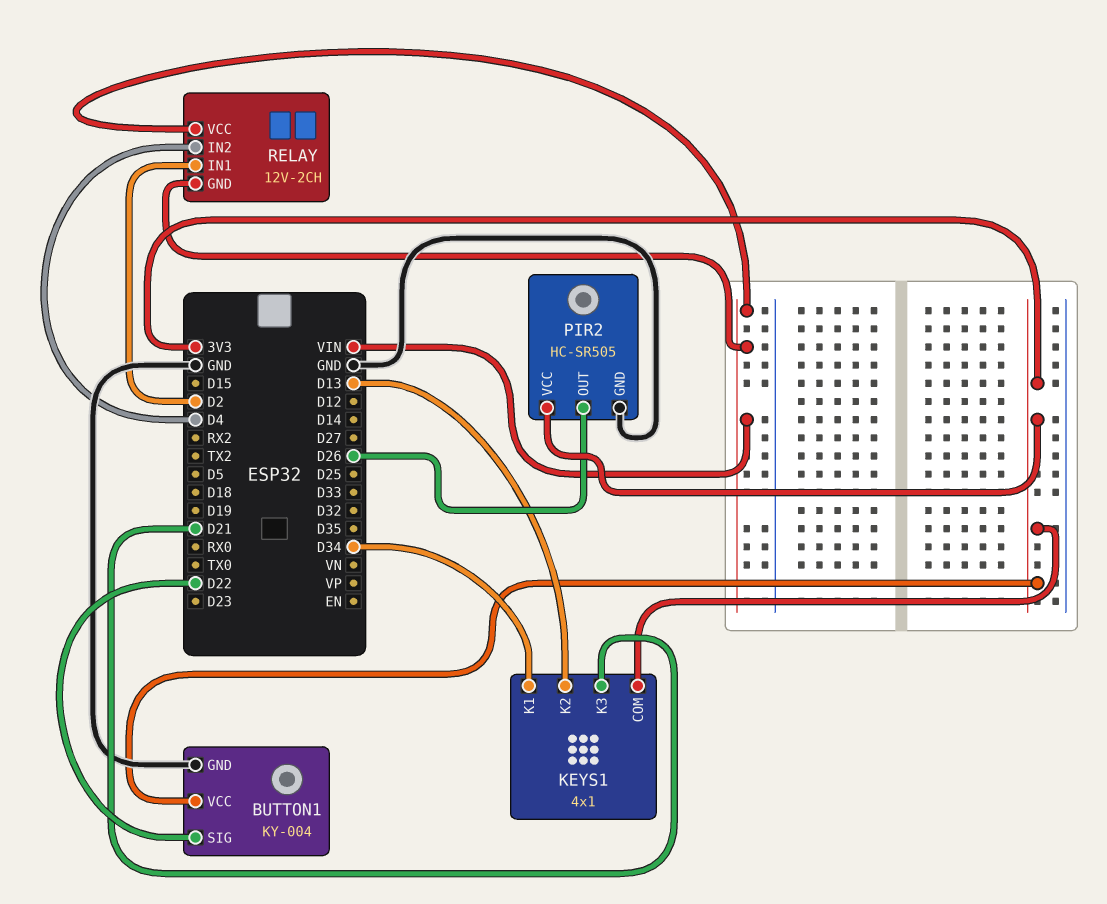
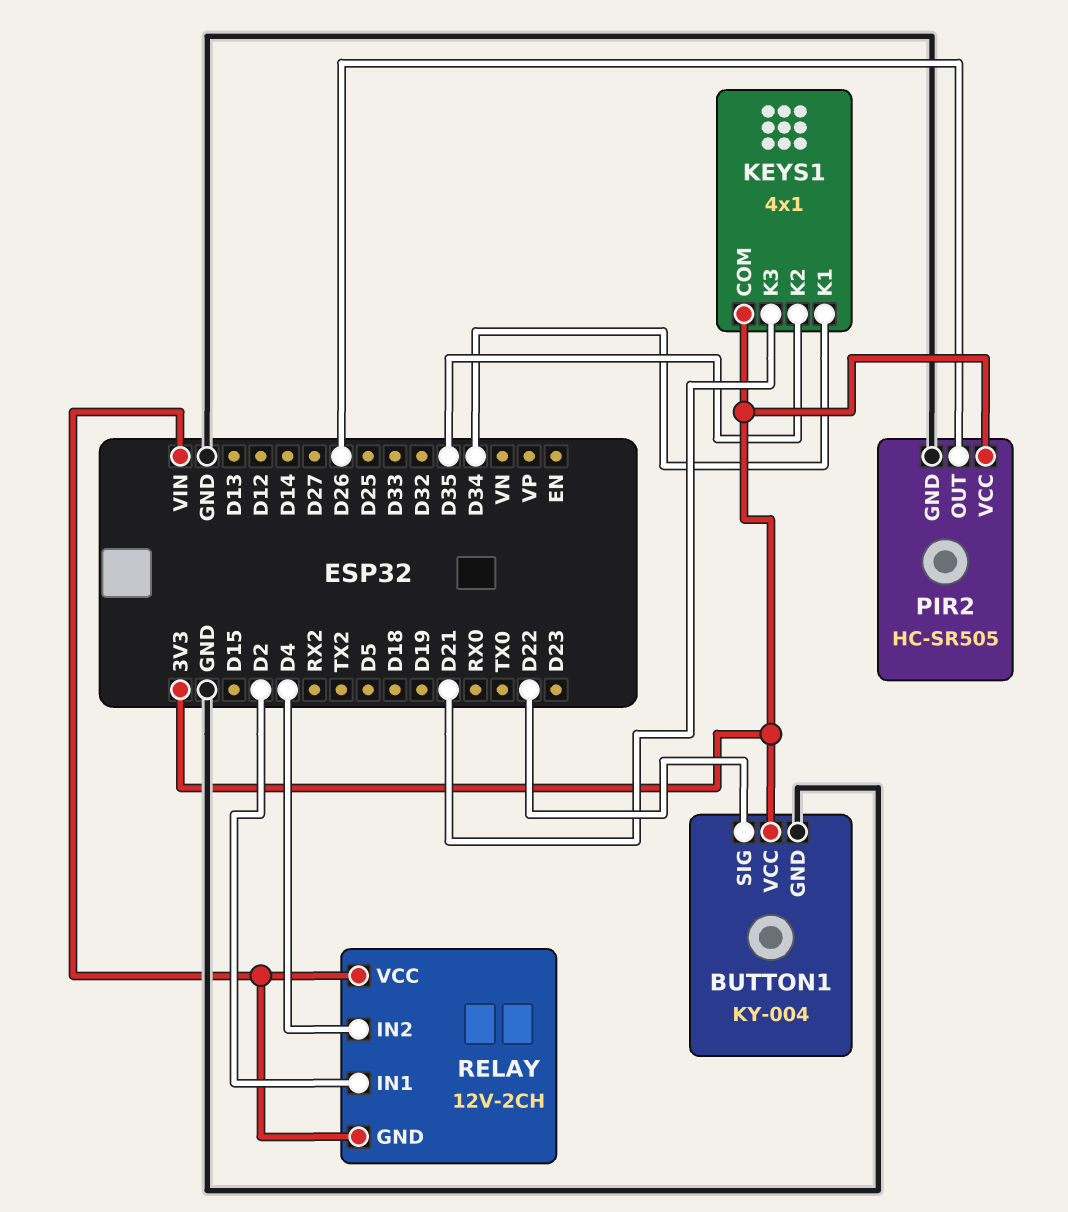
KEYS1 pin K2: D13 -> D35

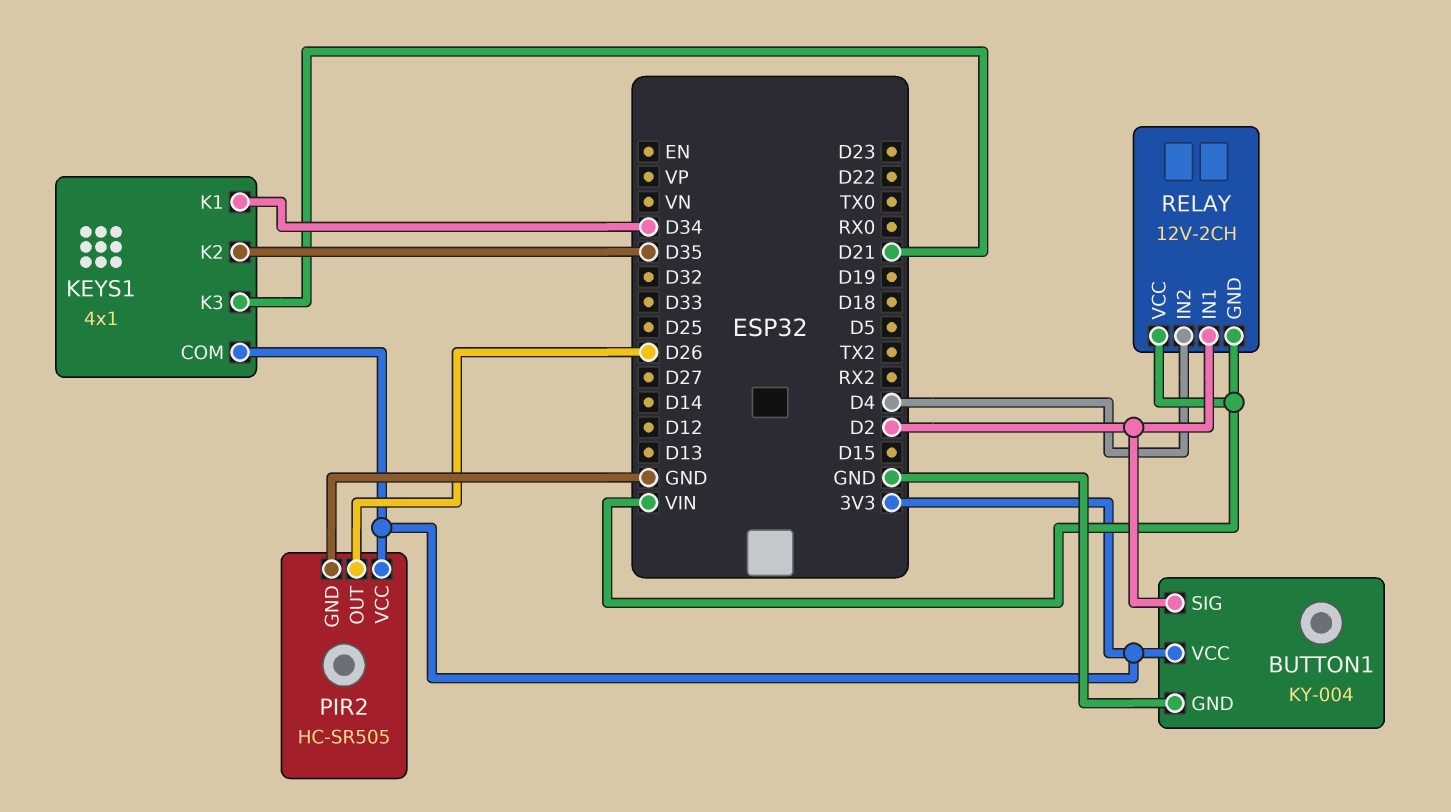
BUTTON1 pin SIG: D22 -> D2

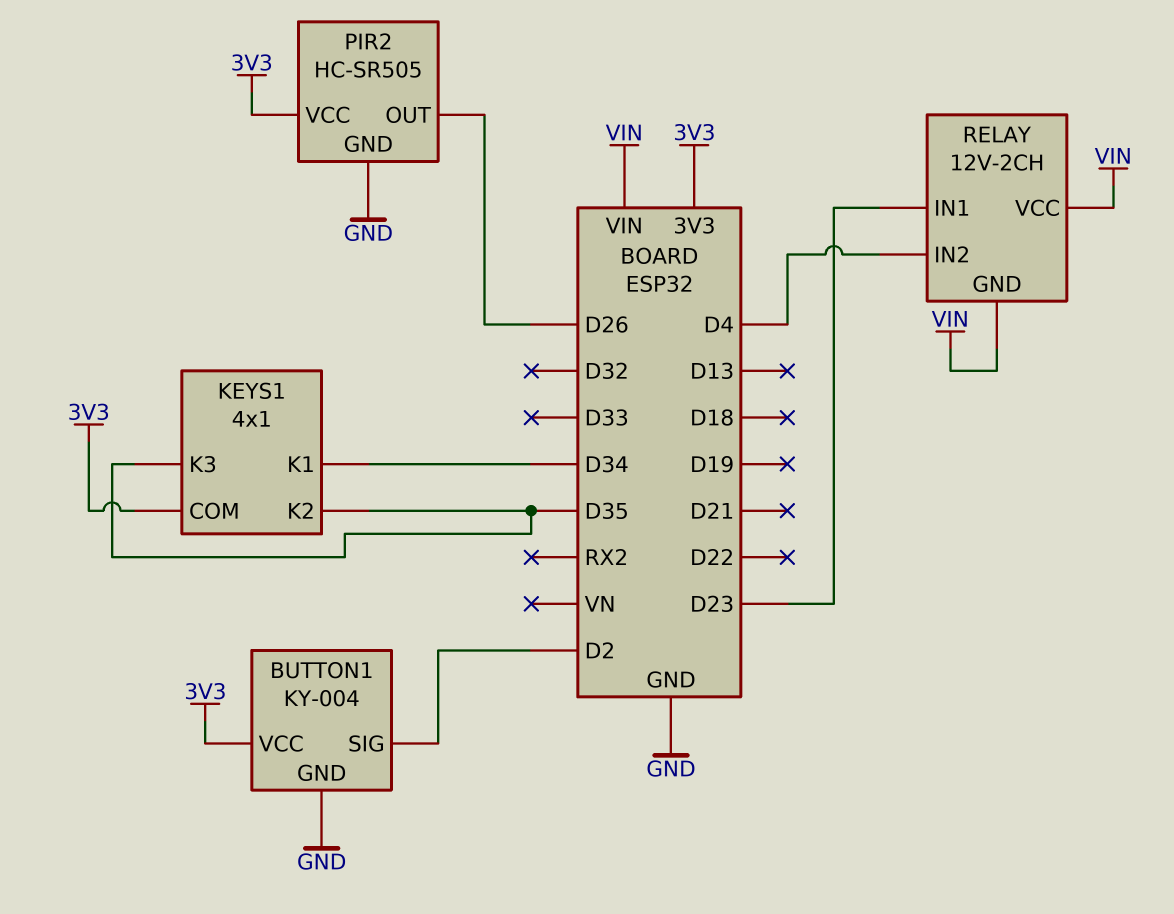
KEYS1 pin K3: D21 -> D35
RELAY pin IN1: D2 -> D23

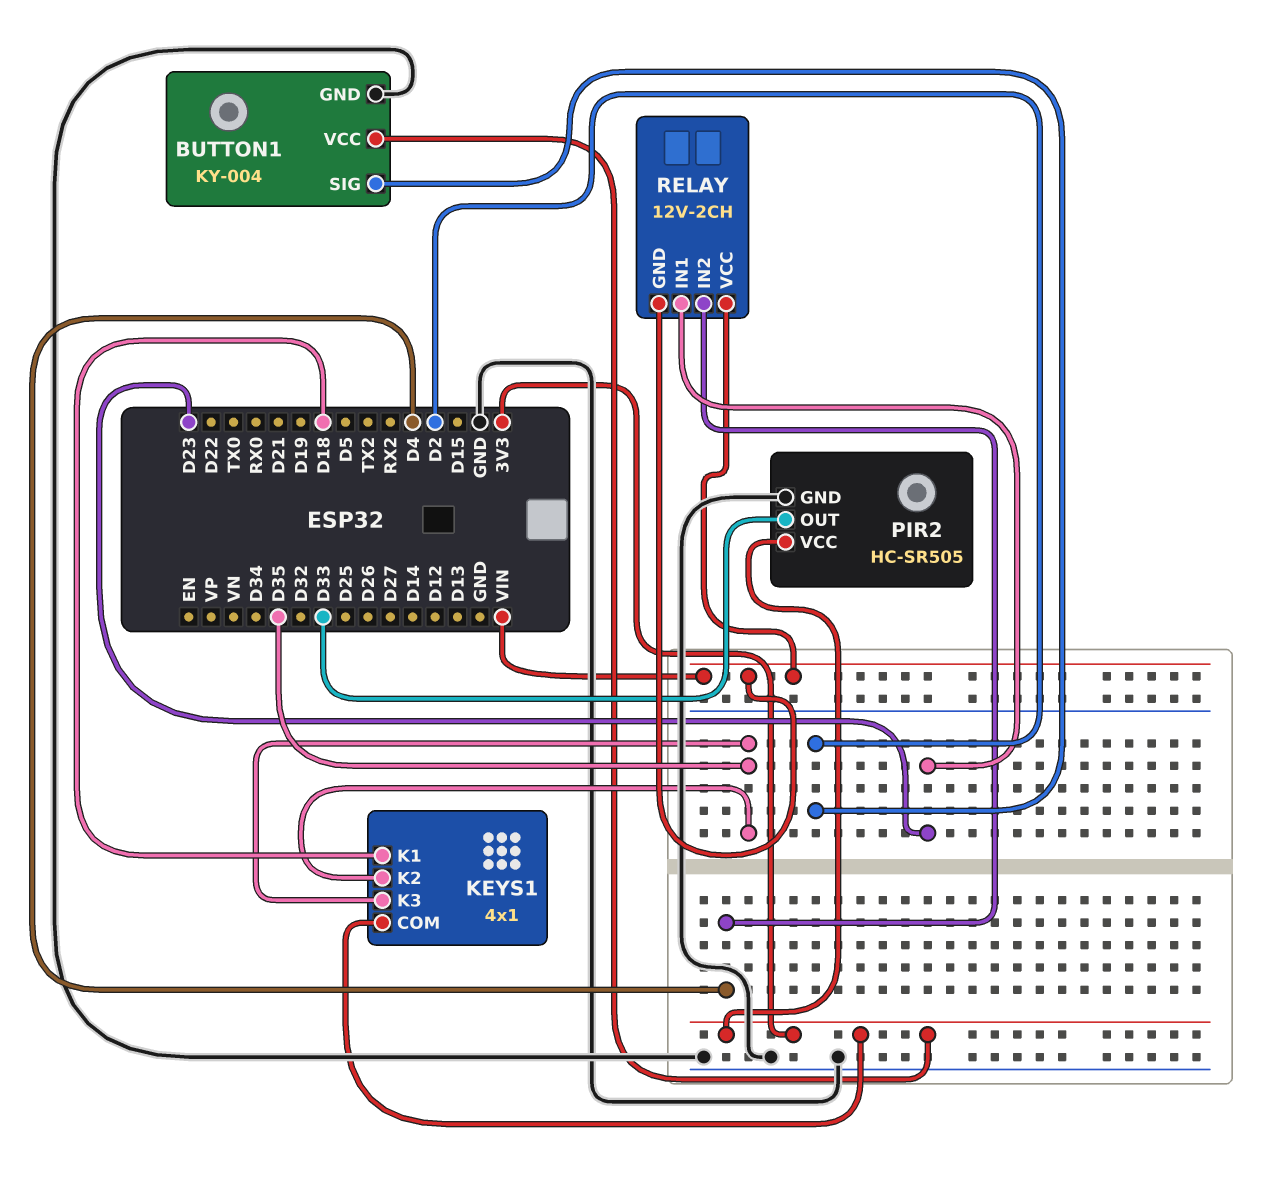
KEYS1 pin K1: D34 -> D18
PIR2 pin OUT: D26 -> D33

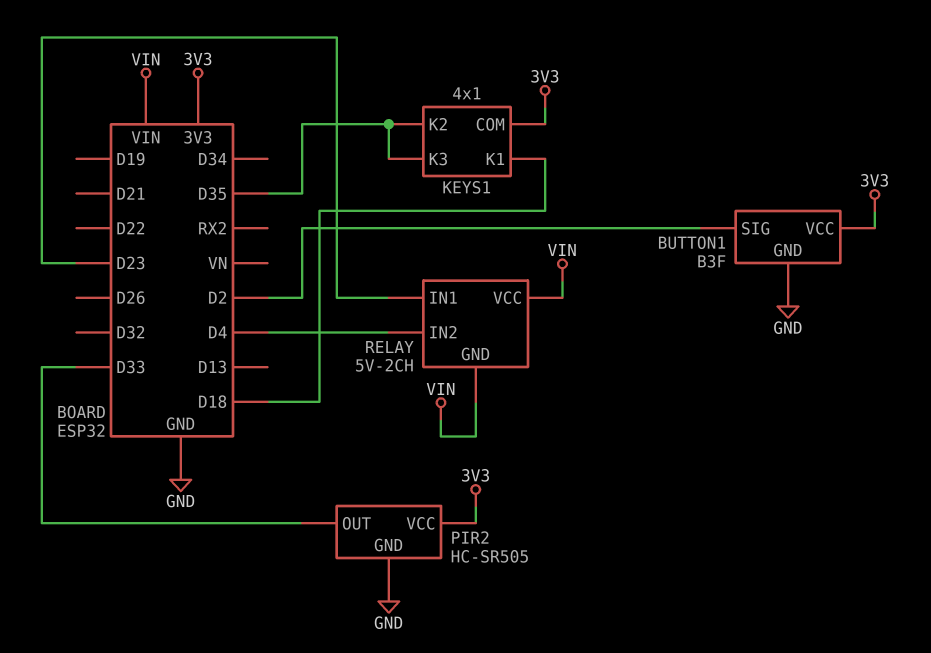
BUTTON1: KY-004 -> B3F
RELAY: 12V-2CH -> 5V-2CH

